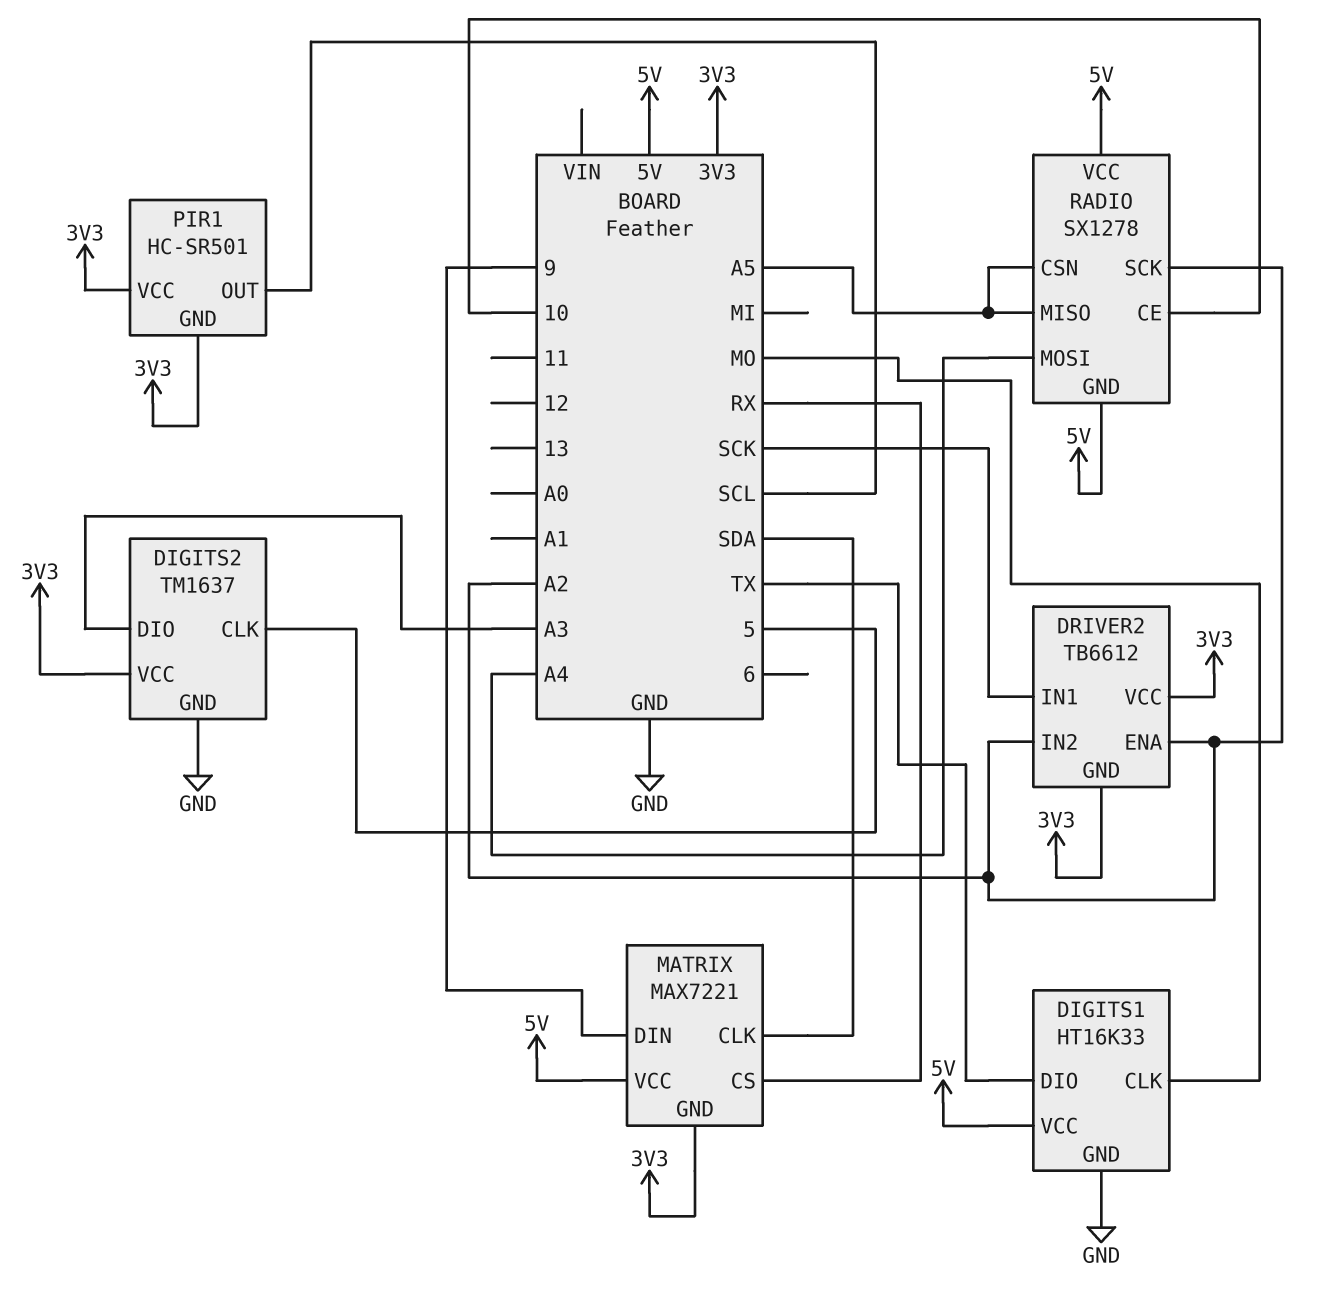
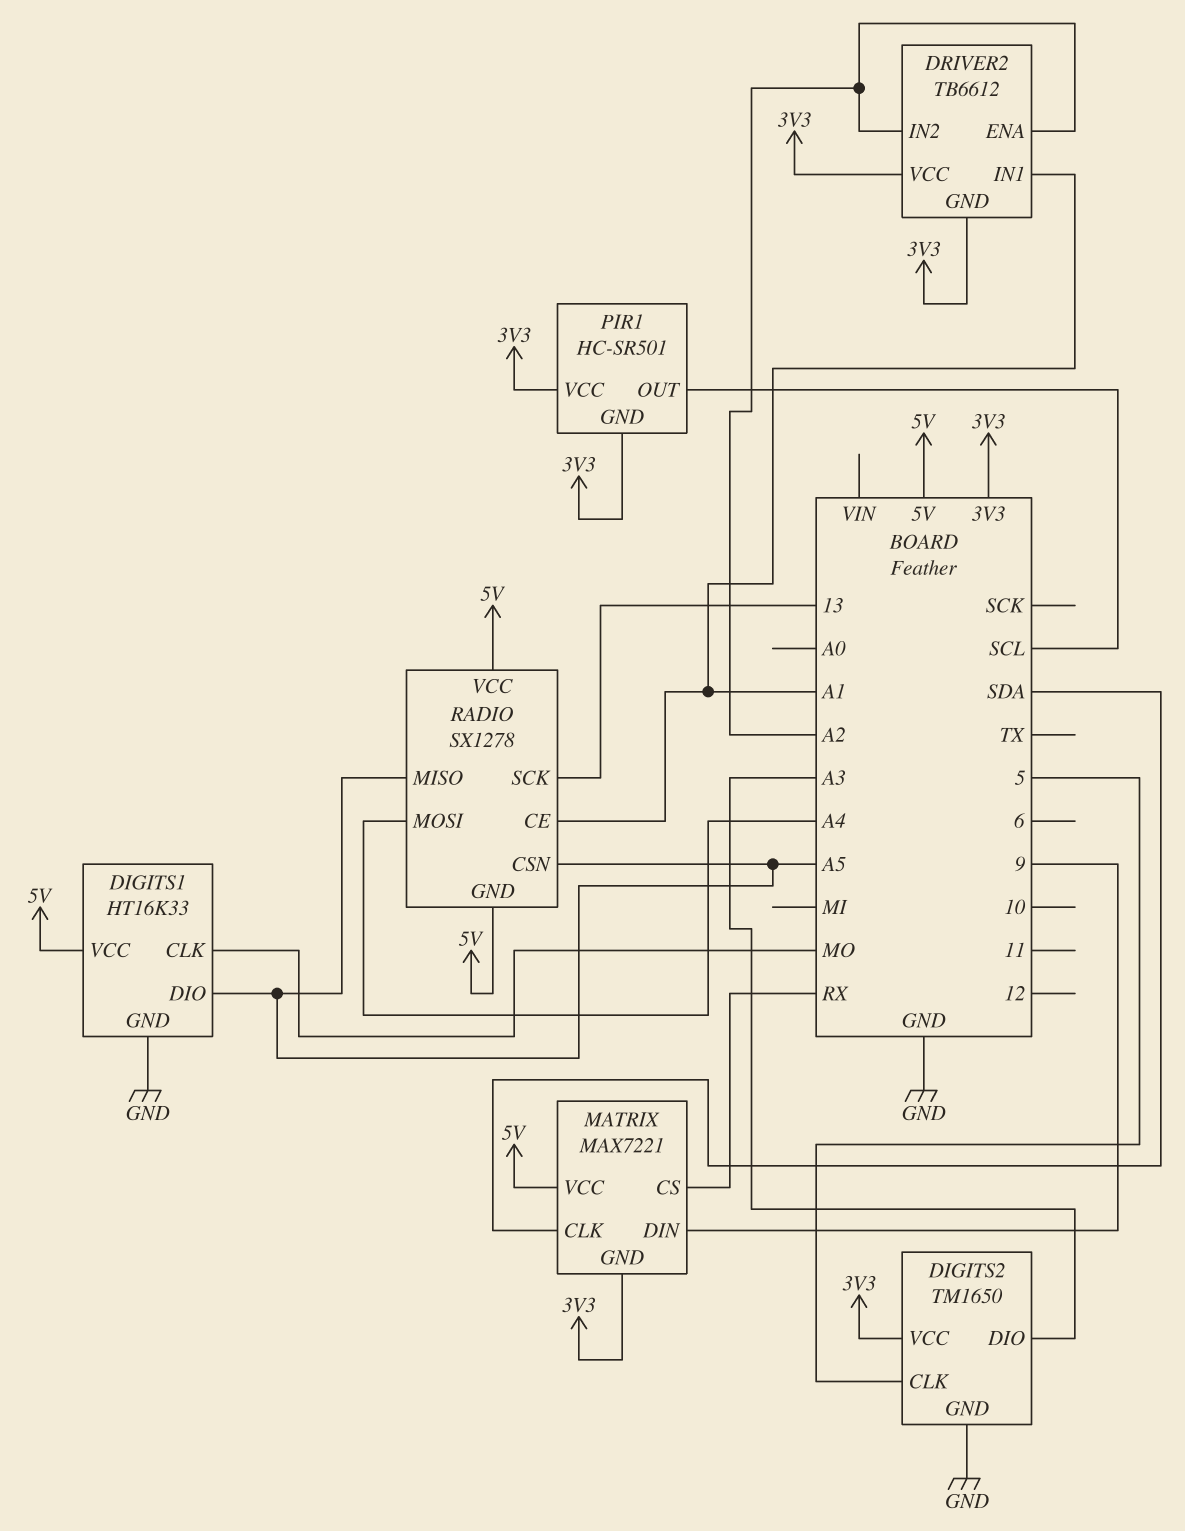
DIGITS1 pin DIO: TX -> A5
DIGITS2: TM1637 -> TM1650
DRIVER2 pin IN1: SCK -> A1
RADIO pin CE: 10 -> A1
RADIO pin SCK: A2 -> 13

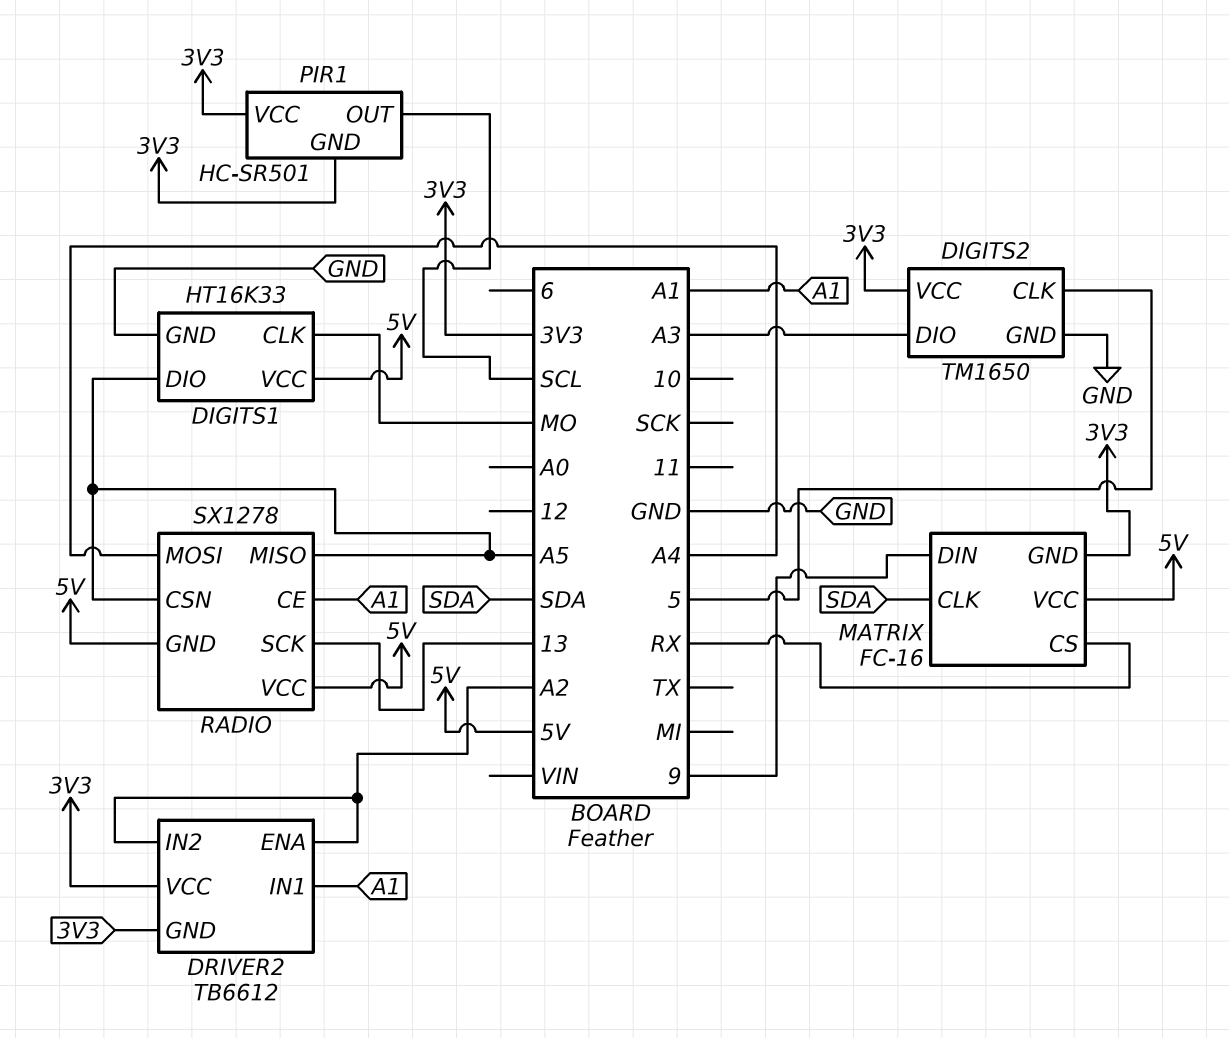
MATRIX: MAX7221 -> FC-16

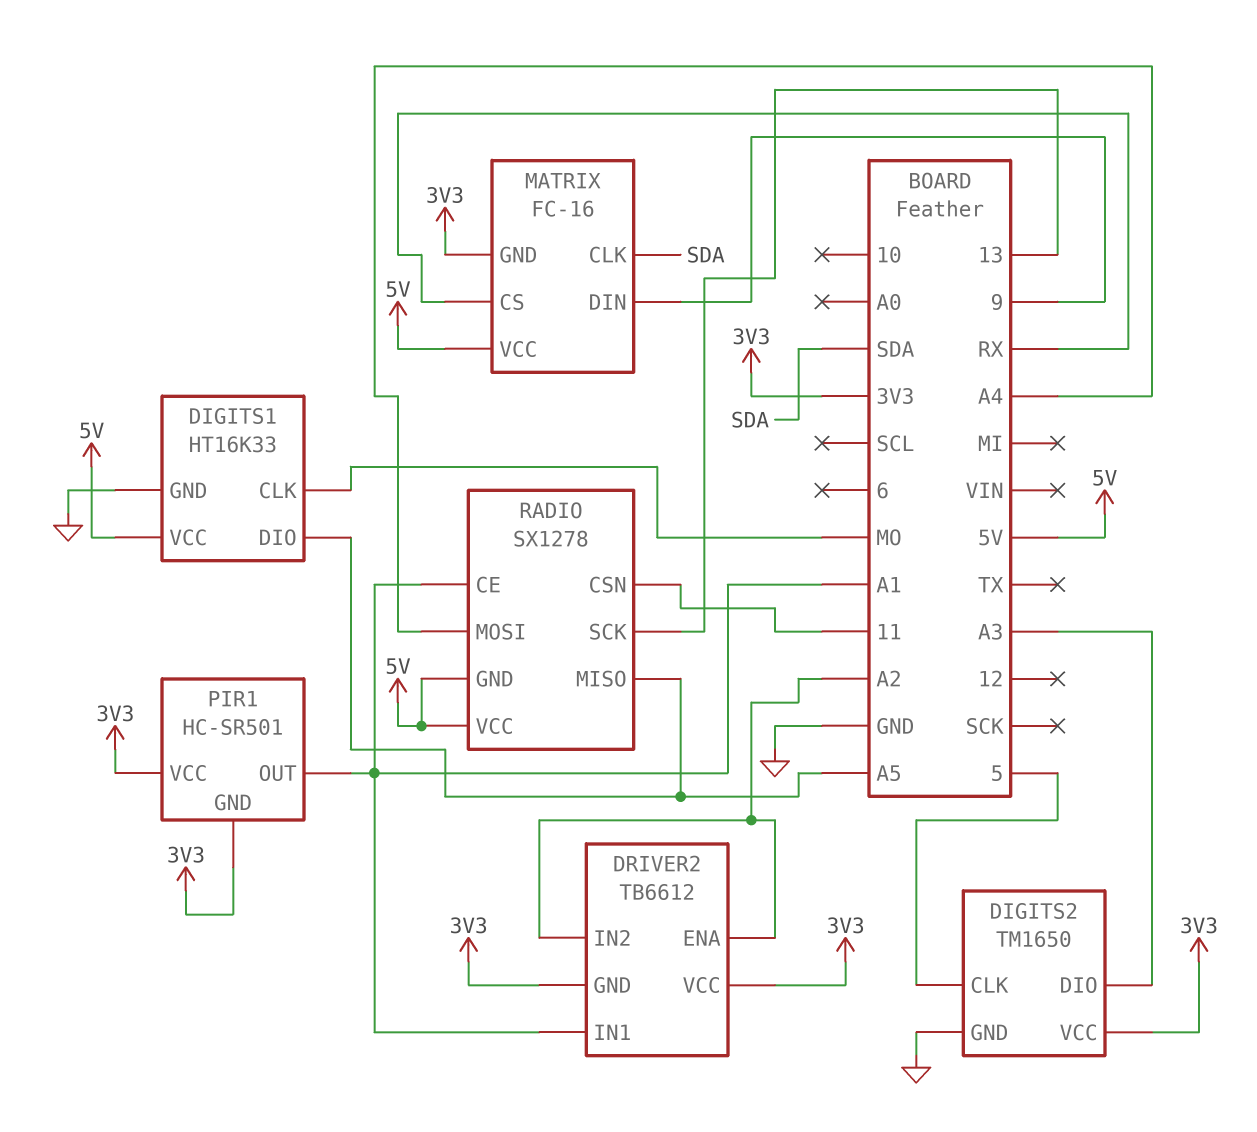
PIR1 pin OUT: SCL -> A1
RADIO pin CSN: A5 -> 11

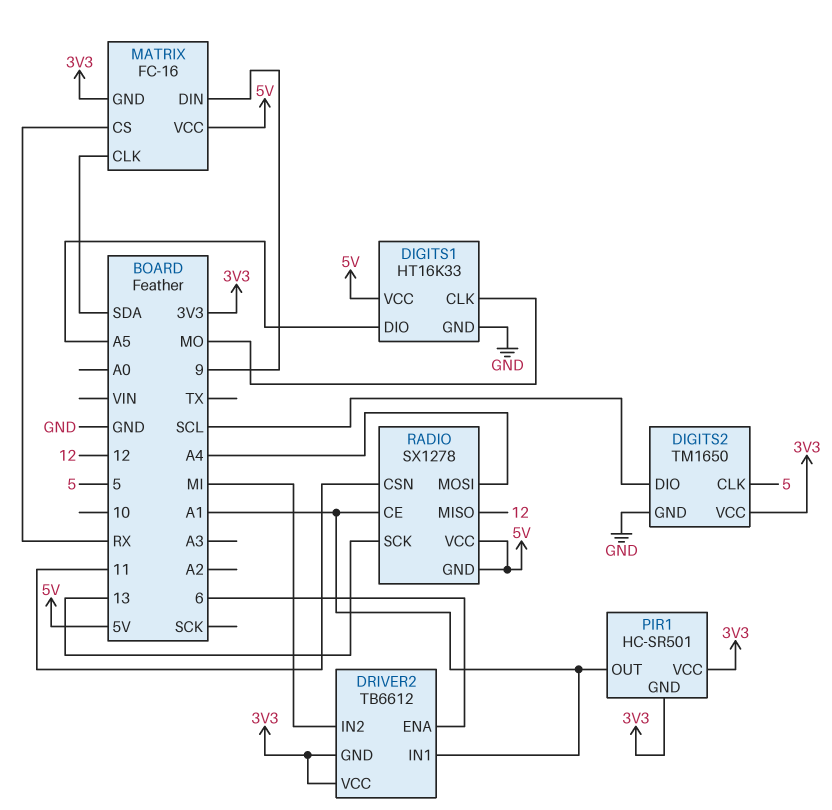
DIGITS2 pin DIO: A3 -> SCL
DRIVER2 pin ENA: A2 -> 6
DRIVER2 pin IN2: A2 -> MI
RADIO pin MISO: A5 -> 12

